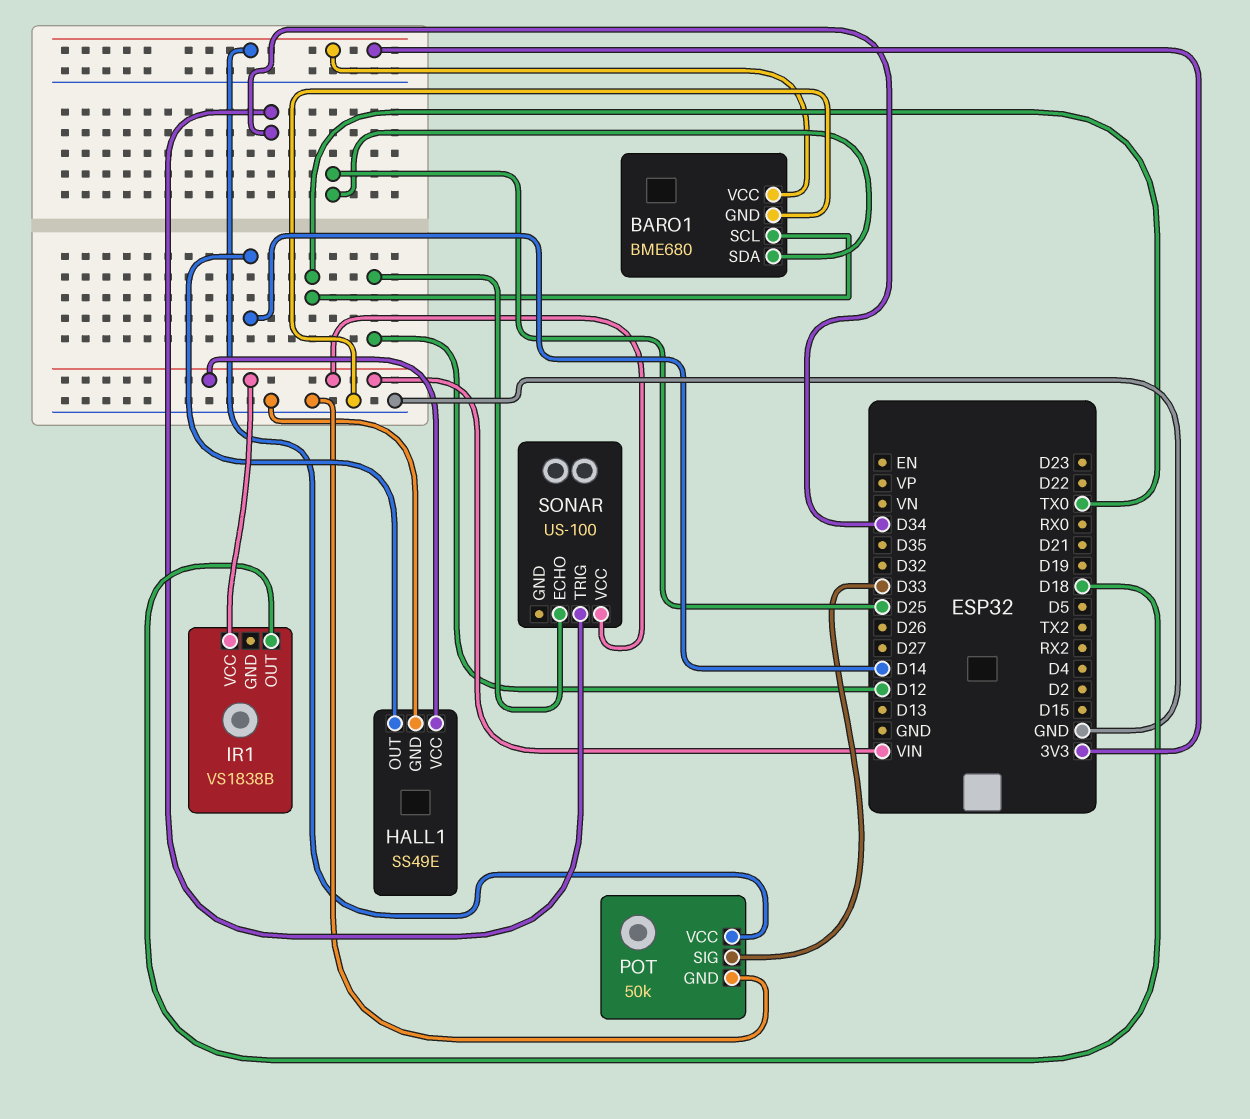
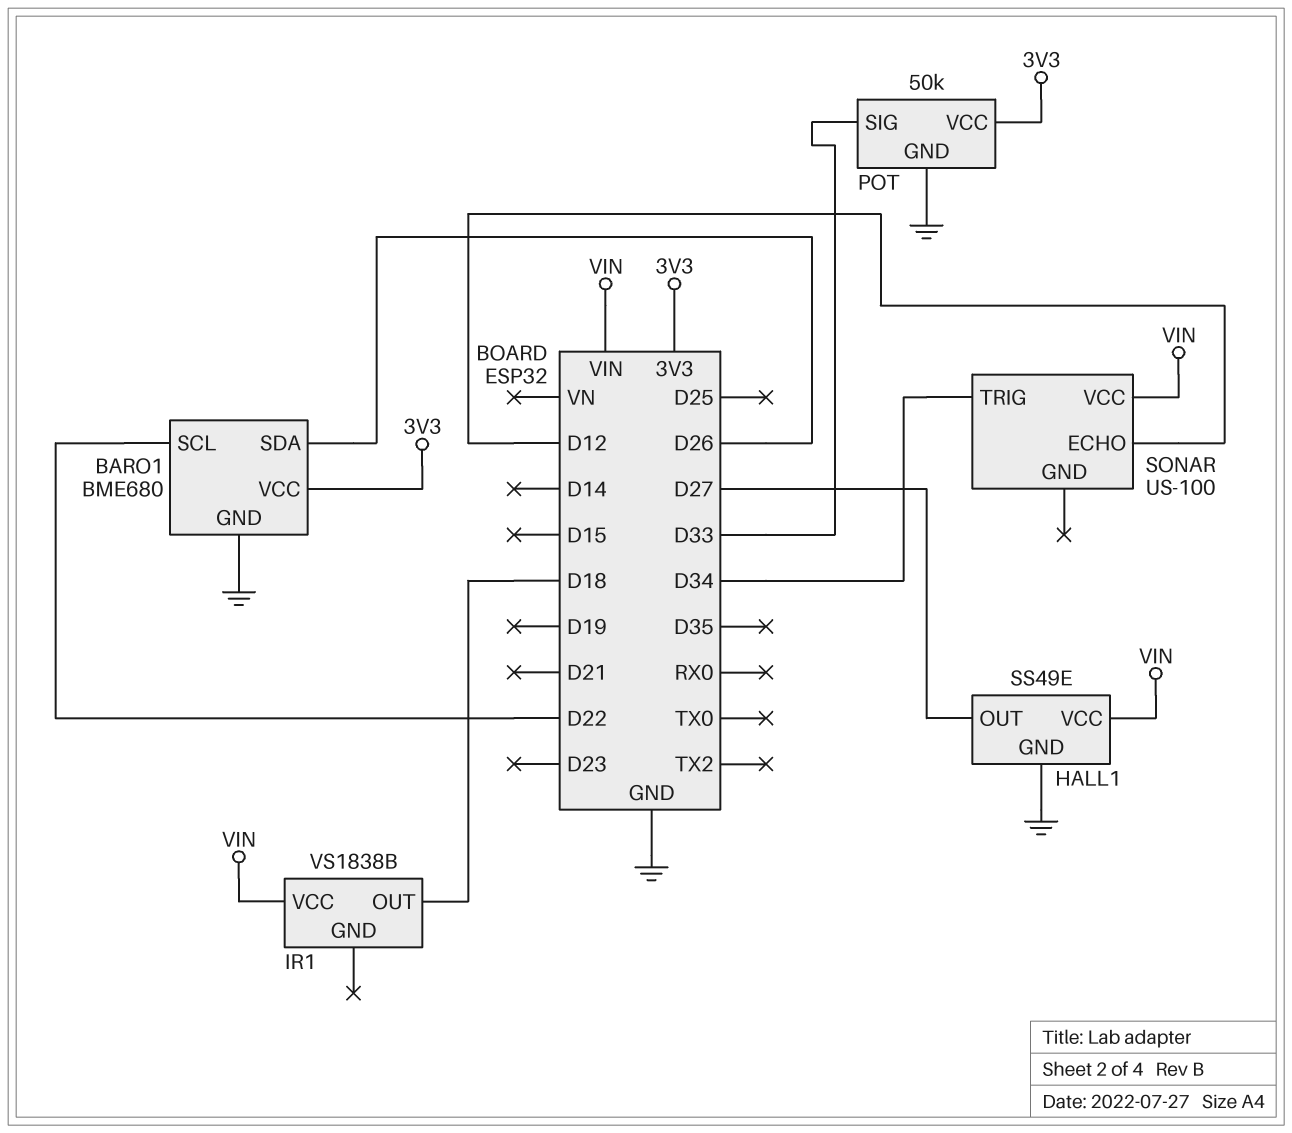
BARO1 pin SCL: TX0 -> D22
BARO1 pin SDA: D25 -> D26
HALL1 pin OUT: D14 -> D27

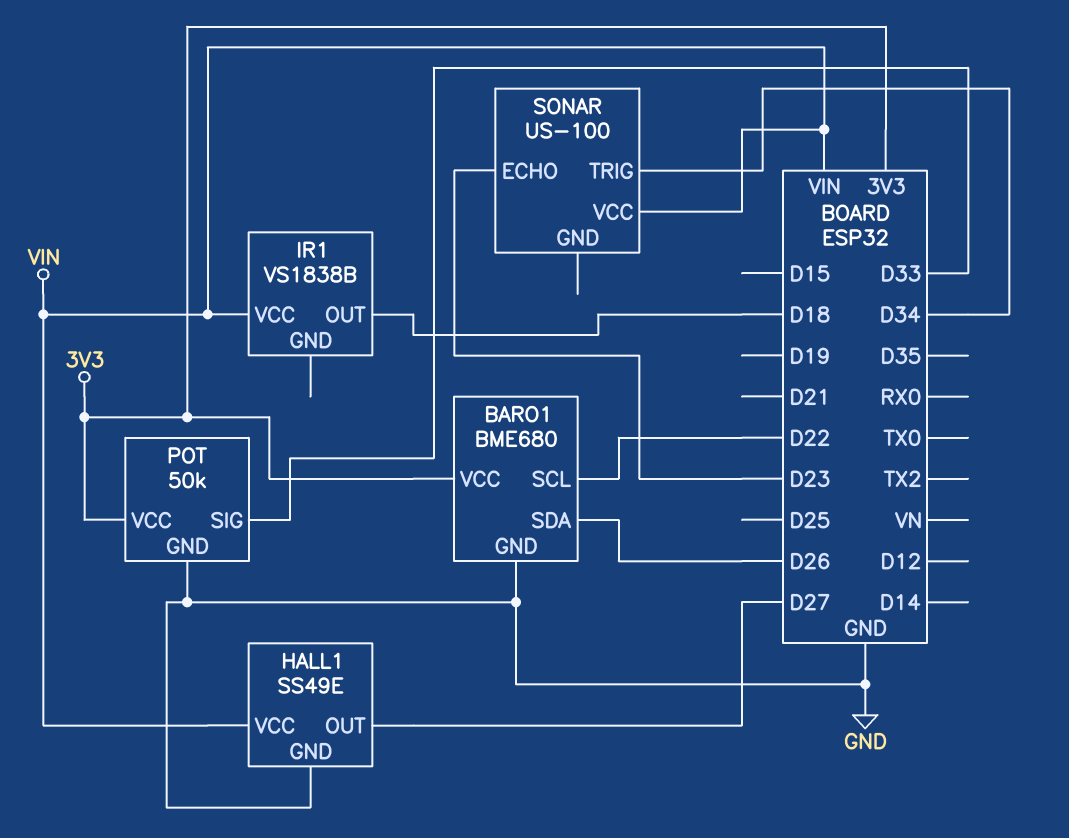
SONAR pin ECHO: D12 -> D23

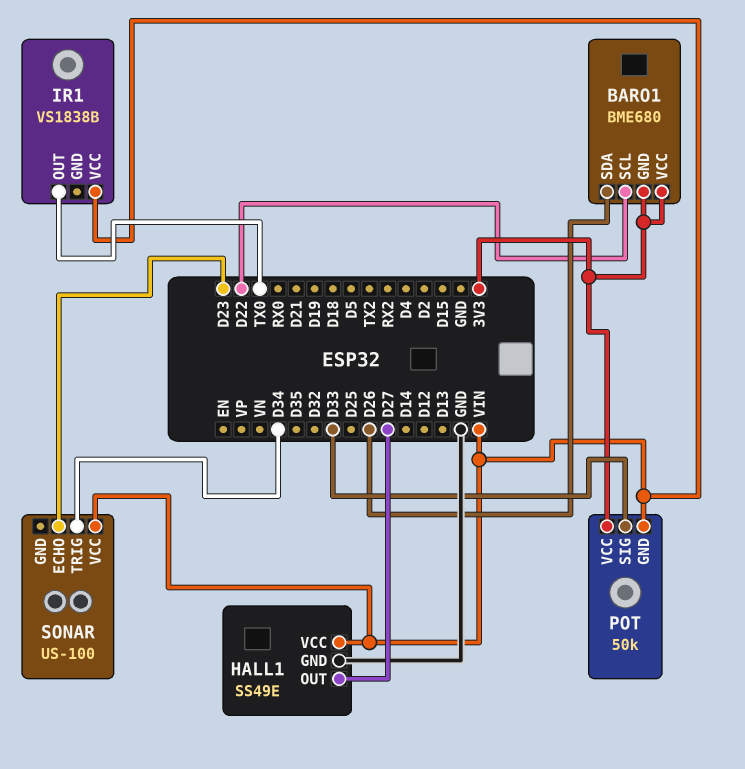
BARO1 pin GND: GND -> 3V3
IR1 pin OUT: D18 -> TX0
POT pin GND: GND -> VIN

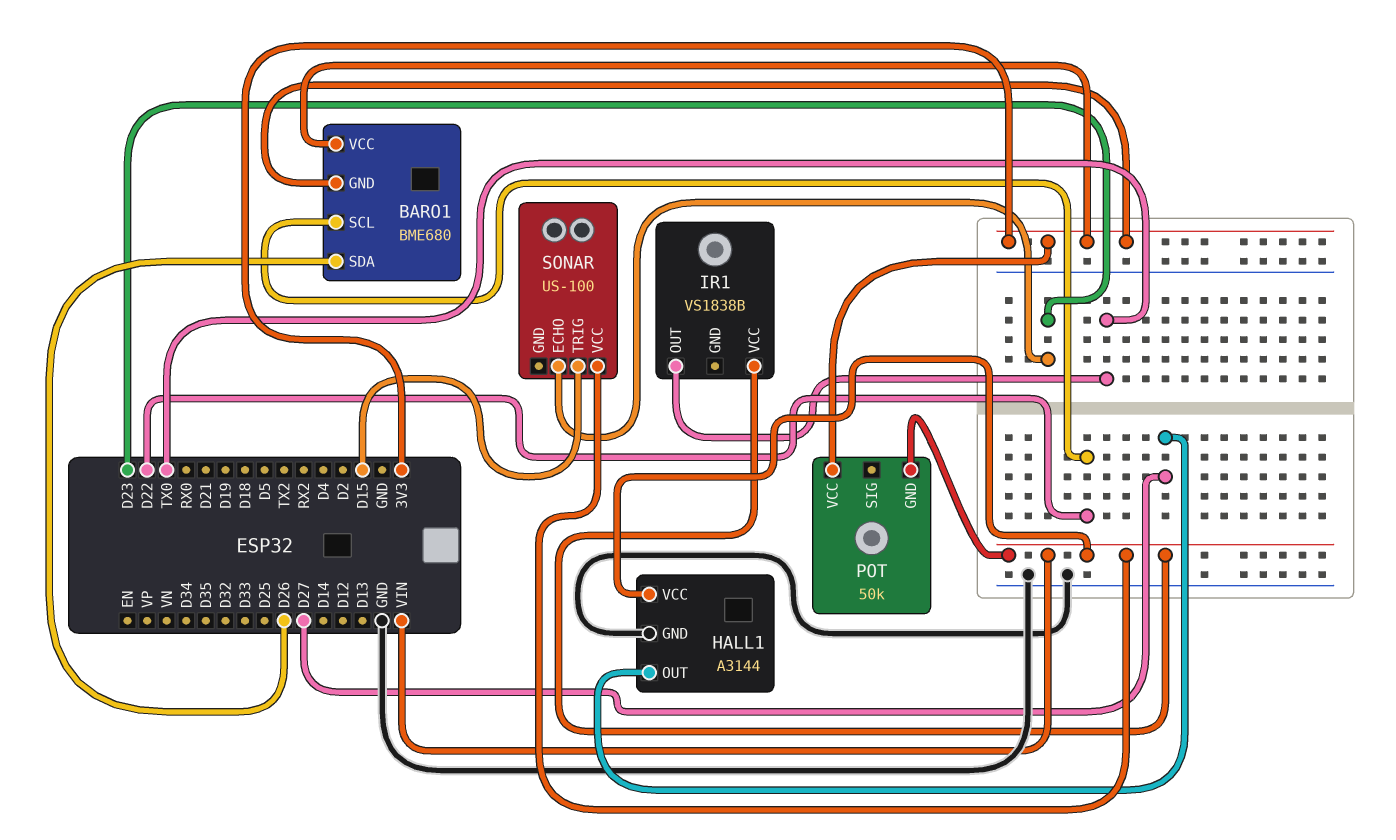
HALL1: SS49E -> A3144
POT pin SIG: D33 -> none
SONAR pin TRIG: D34 -> D15

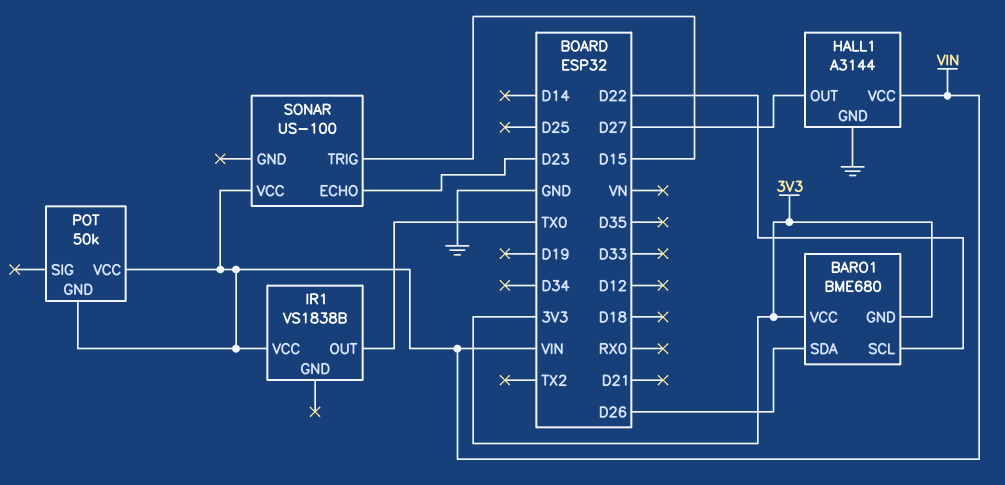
POT pin VCC: 3V3 -> VIN

